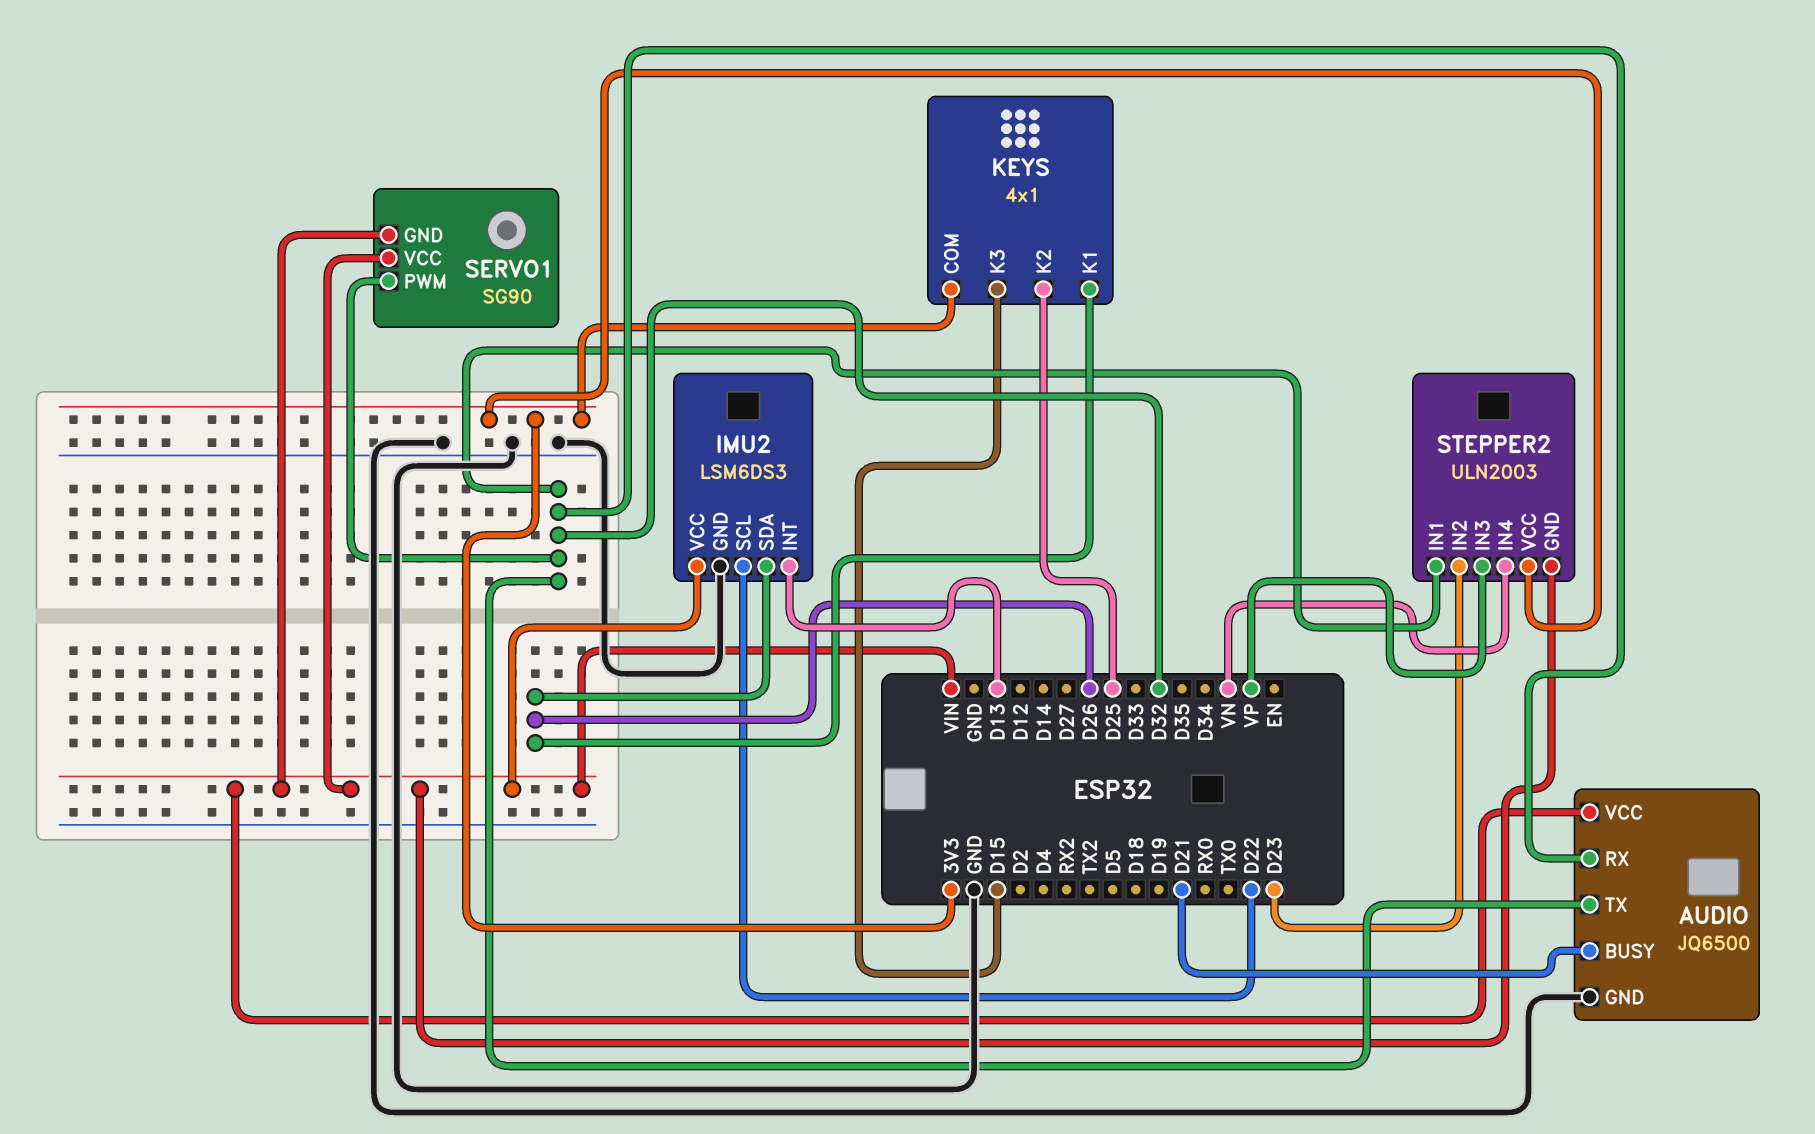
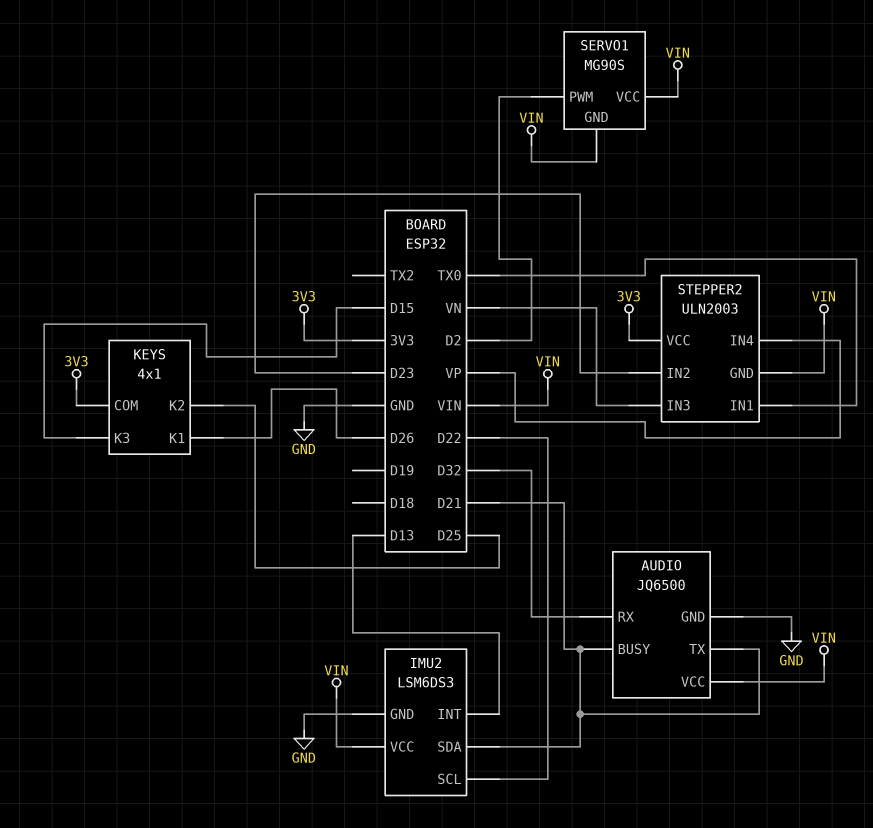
AUDIO pin TX: D32 -> D21
IMU2 pin SDA: D26 -> D21
SERVO1: SG90 -> MG90S
SERVO1 pin PWM: D32 -> D2
STEPPER2 pin IN1: D32 -> TX0
STEPPER2 pin IN3: VP -> VN
STEPPER2 pin IN4: VN -> VP

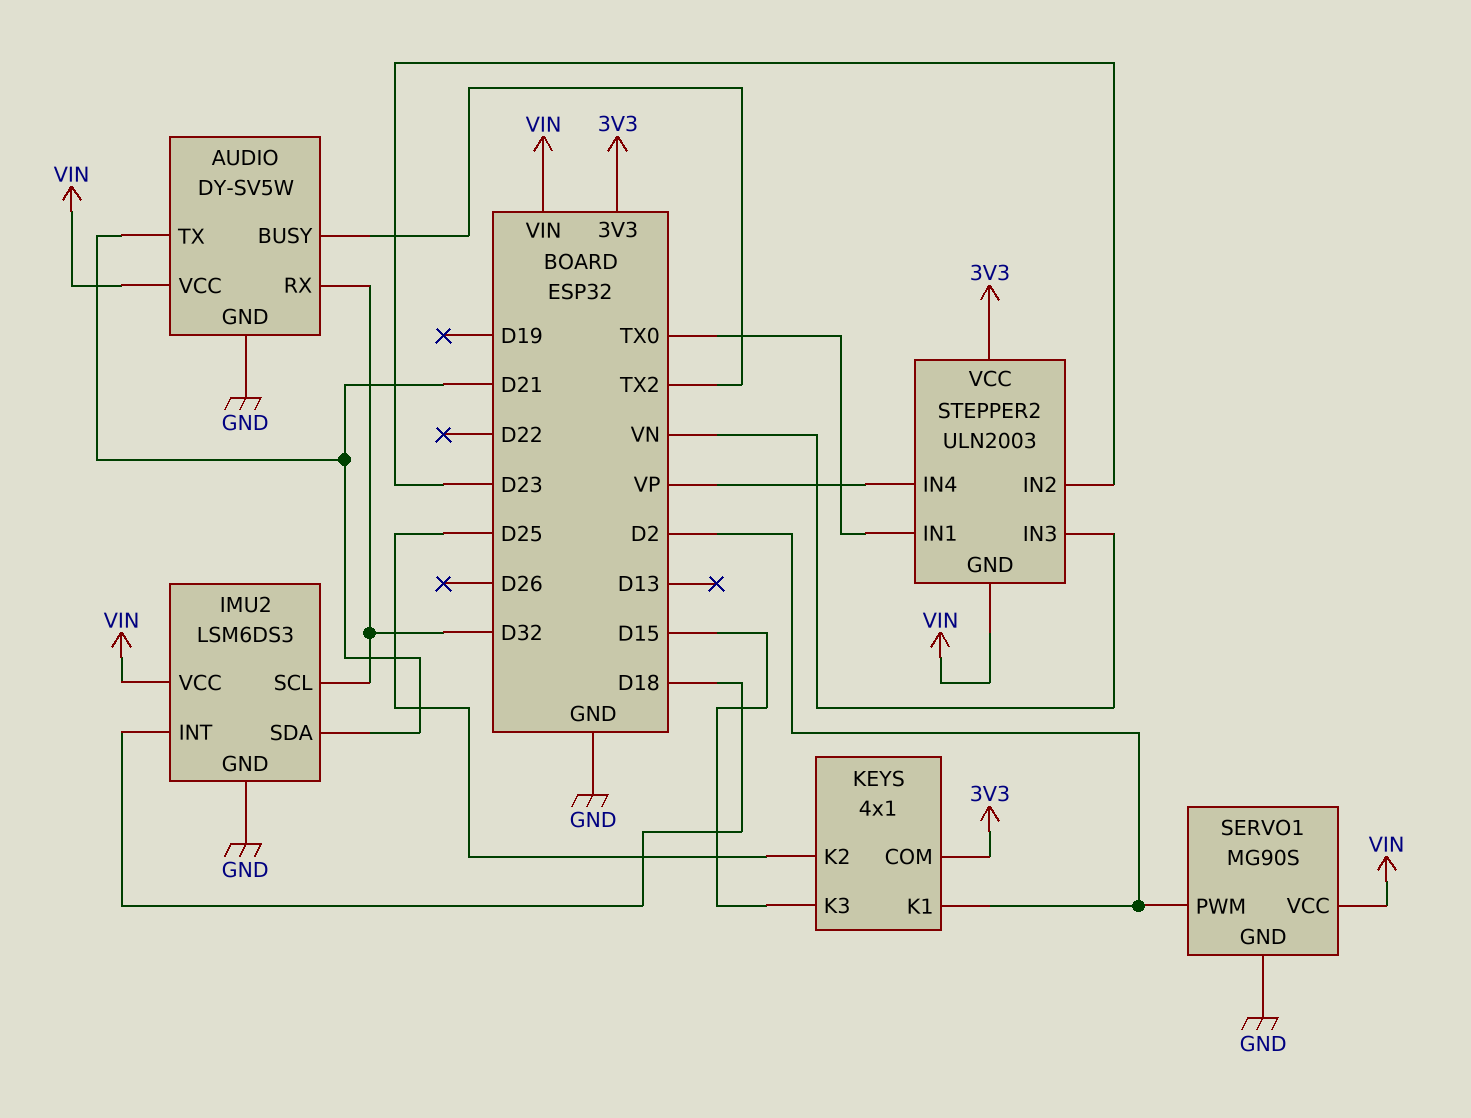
AUDIO: JQ6500 -> DY-SV5W
AUDIO pin BUSY: D21 -> TX2
IMU2 pin INT: D13 -> D18
IMU2 pin SCL: D22 -> D32
KEYS pin K1: D26 -> D2
SERVO1 pin GND: VIN -> GND

